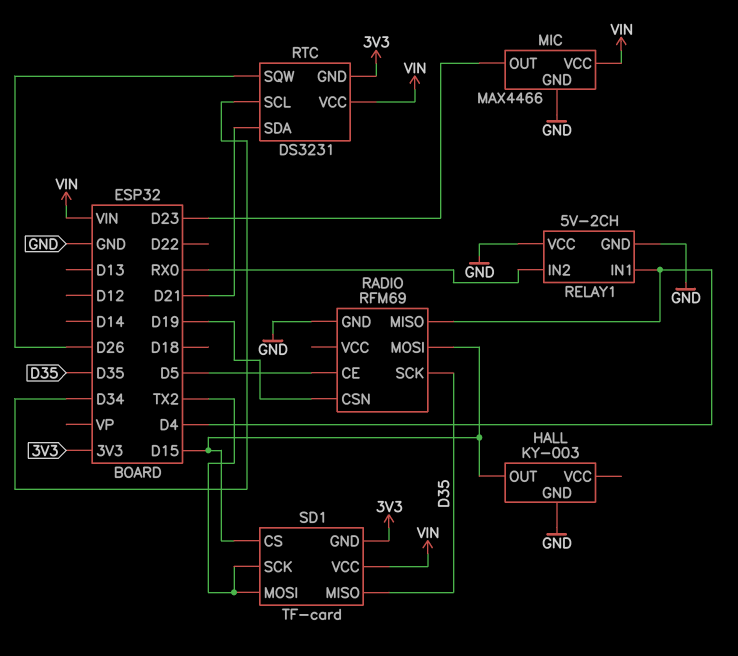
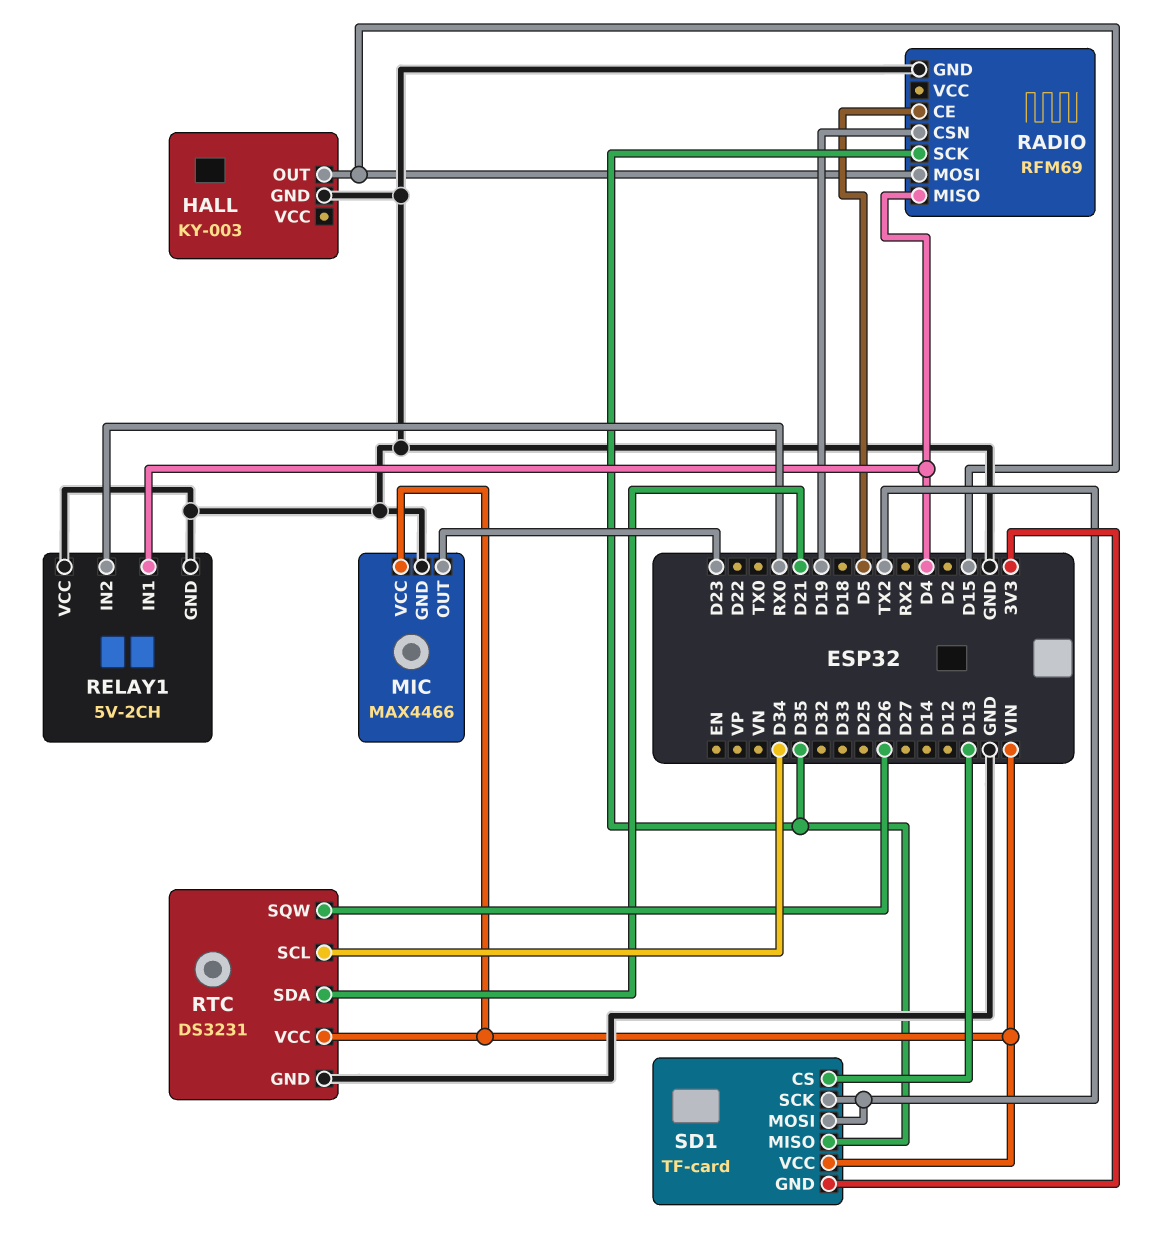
RTC pin GND: 3V3 -> GND
SD1 pin CS: D15 -> D13

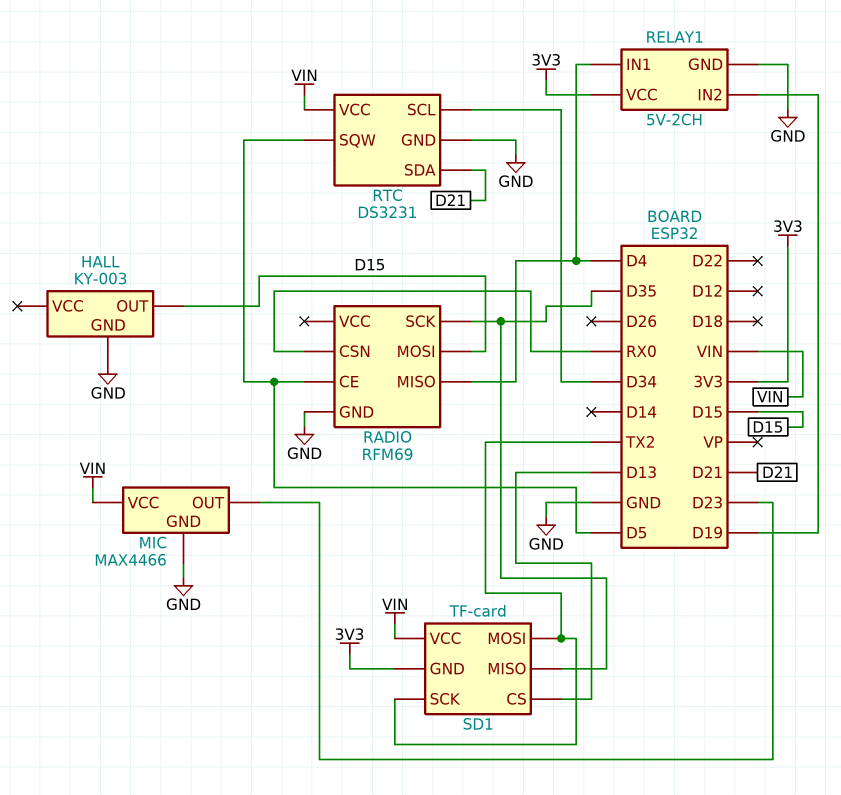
RADIO pin CSN: D19 -> RX0
RELAY1 pin IN2: RX0 -> D19
RELAY1 pin VCC: GND -> 3V3
RTC pin SQW: D26 -> D5

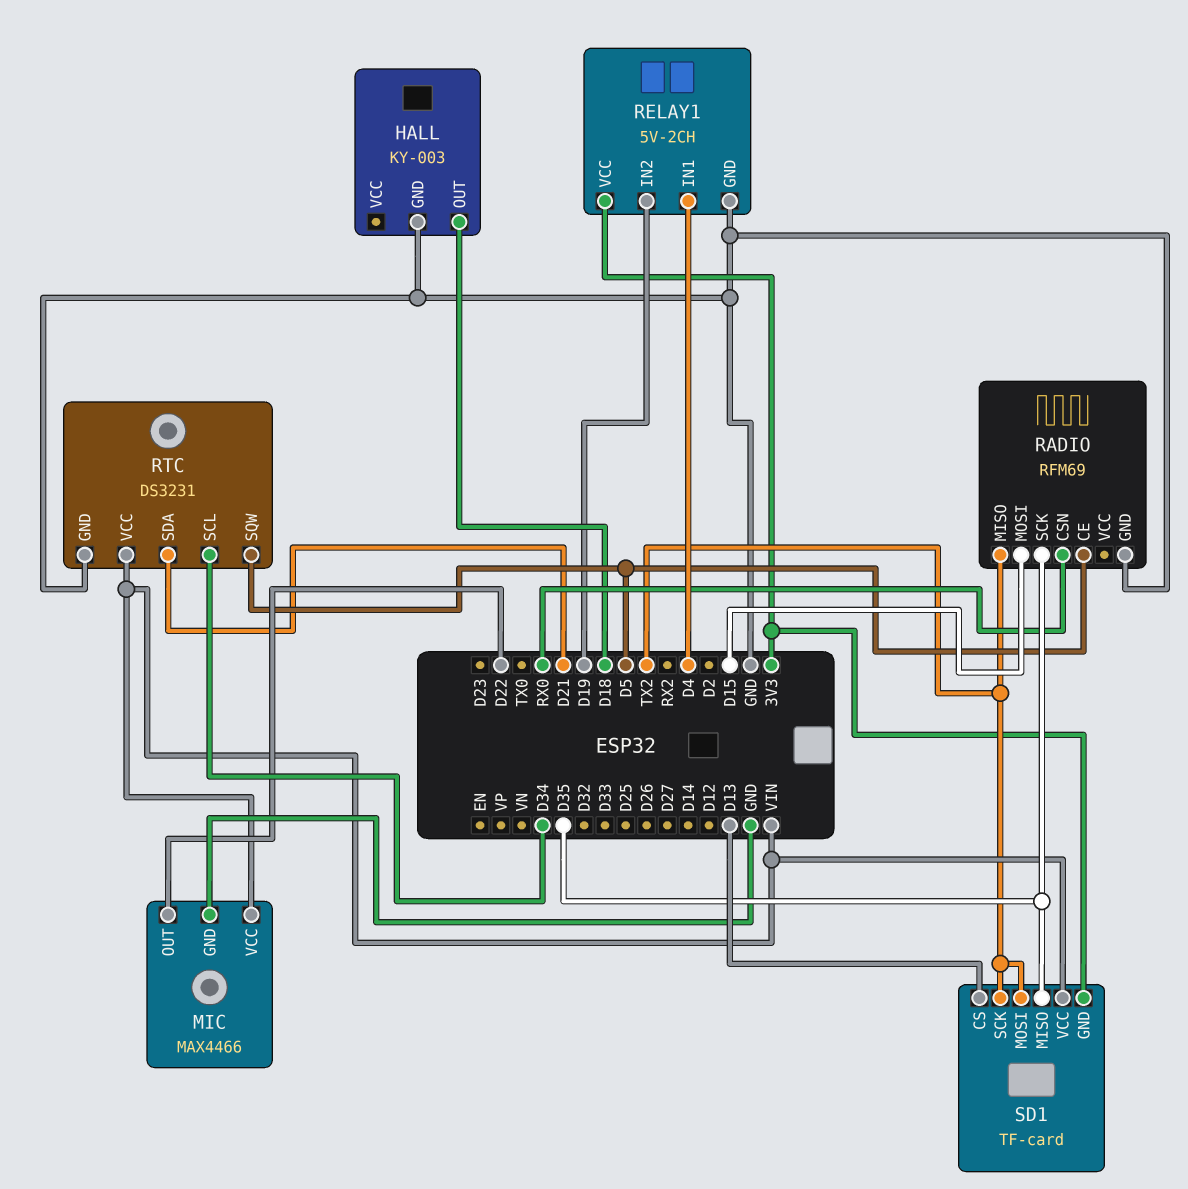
HALL pin OUT: D15 -> D18
MIC pin OUT: D23 -> D22
RADIO pin MISO: D4 -> TX2

